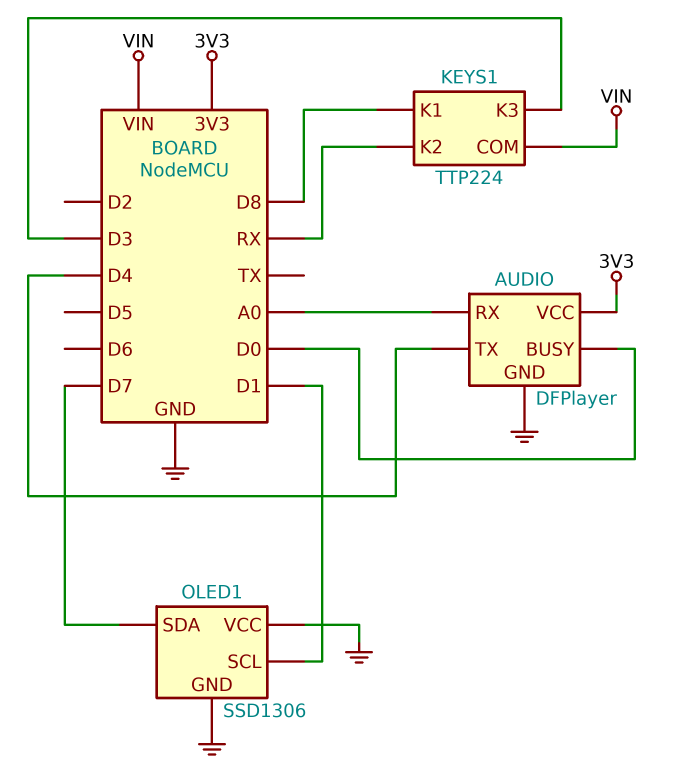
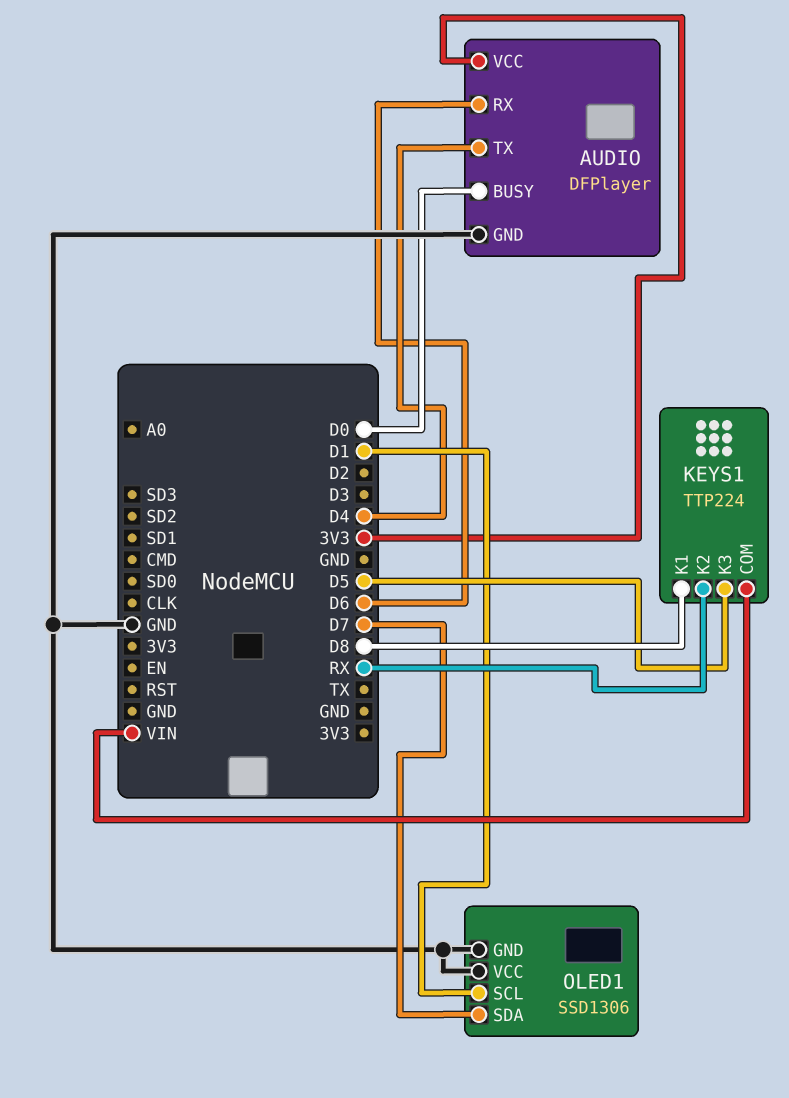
AUDIO pin RX: A0 -> D6
KEYS1 pin K3: D3 -> D5

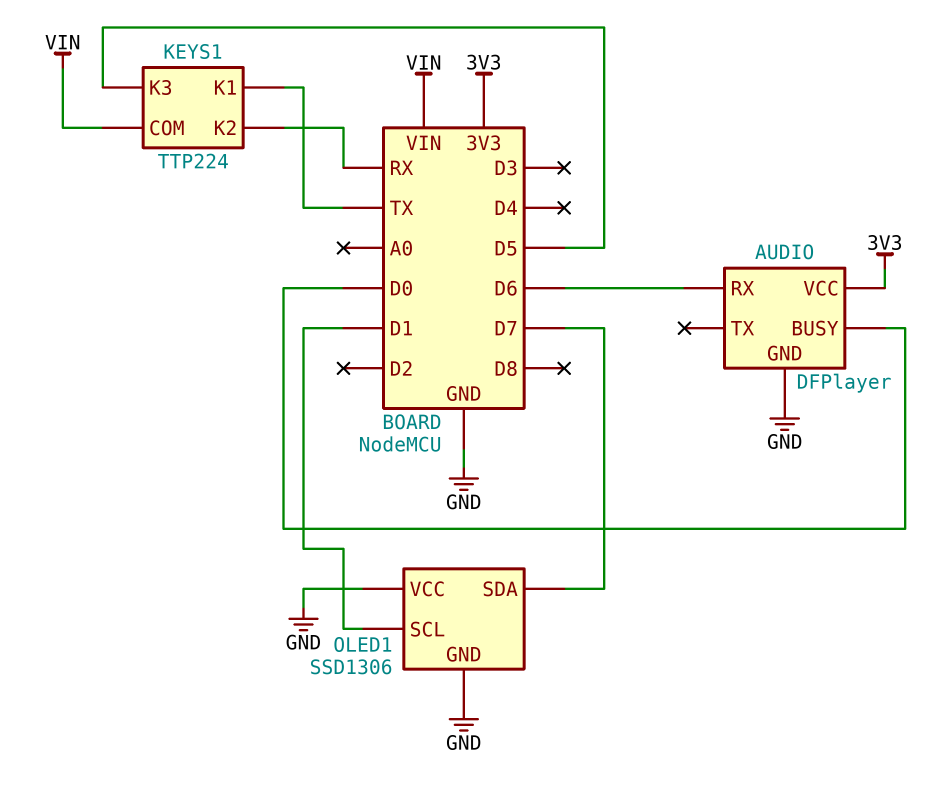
AUDIO pin TX: D4 -> none
KEYS1 pin K1: D8 -> TX

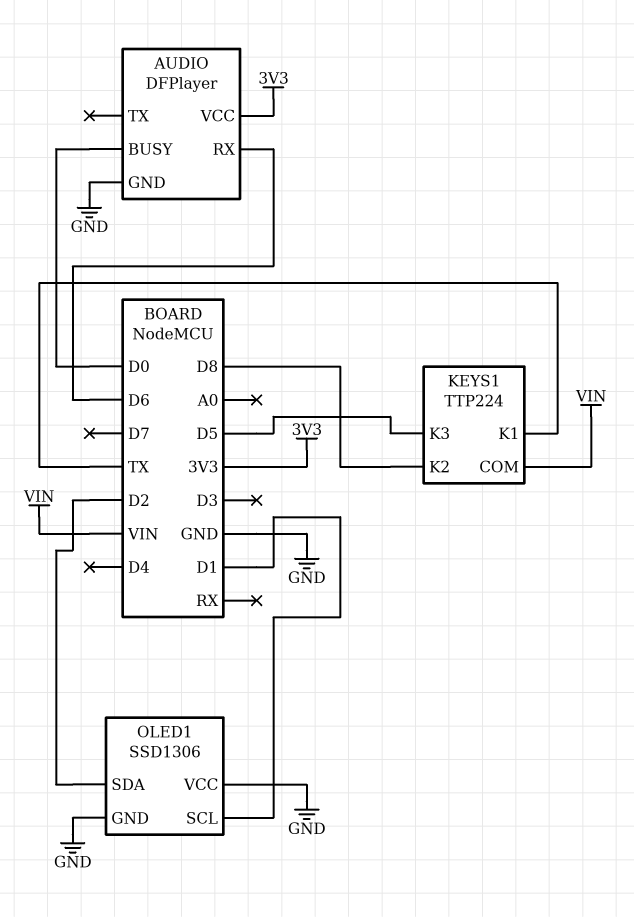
KEYS1 pin K2: RX -> D8
OLED1 pin SDA: D7 -> D2

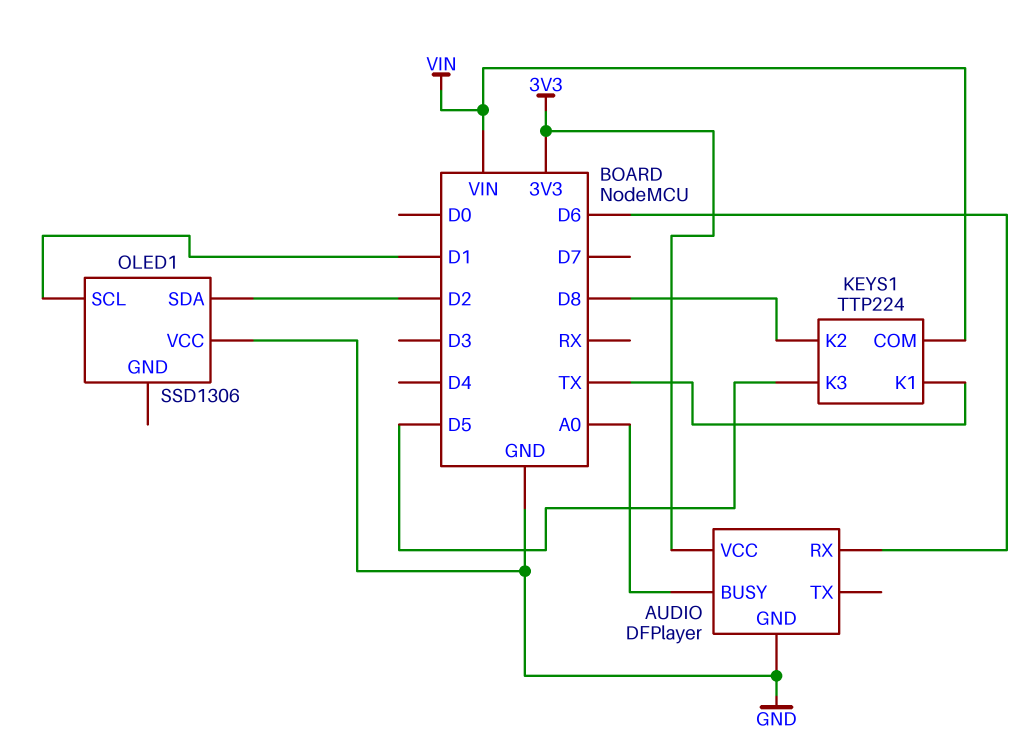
AUDIO pin BUSY: D0 -> A0
OLED1 pin GND: GND -> none

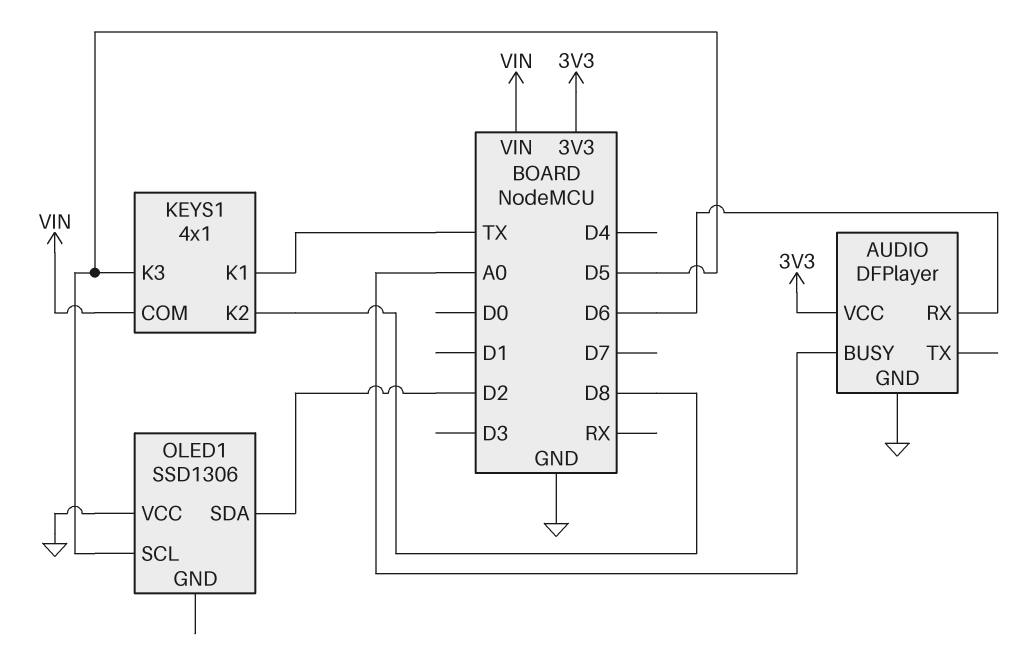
KEYS1: TTP224 -> 4x1
OLED1 pin SCL: D1 -> D5

